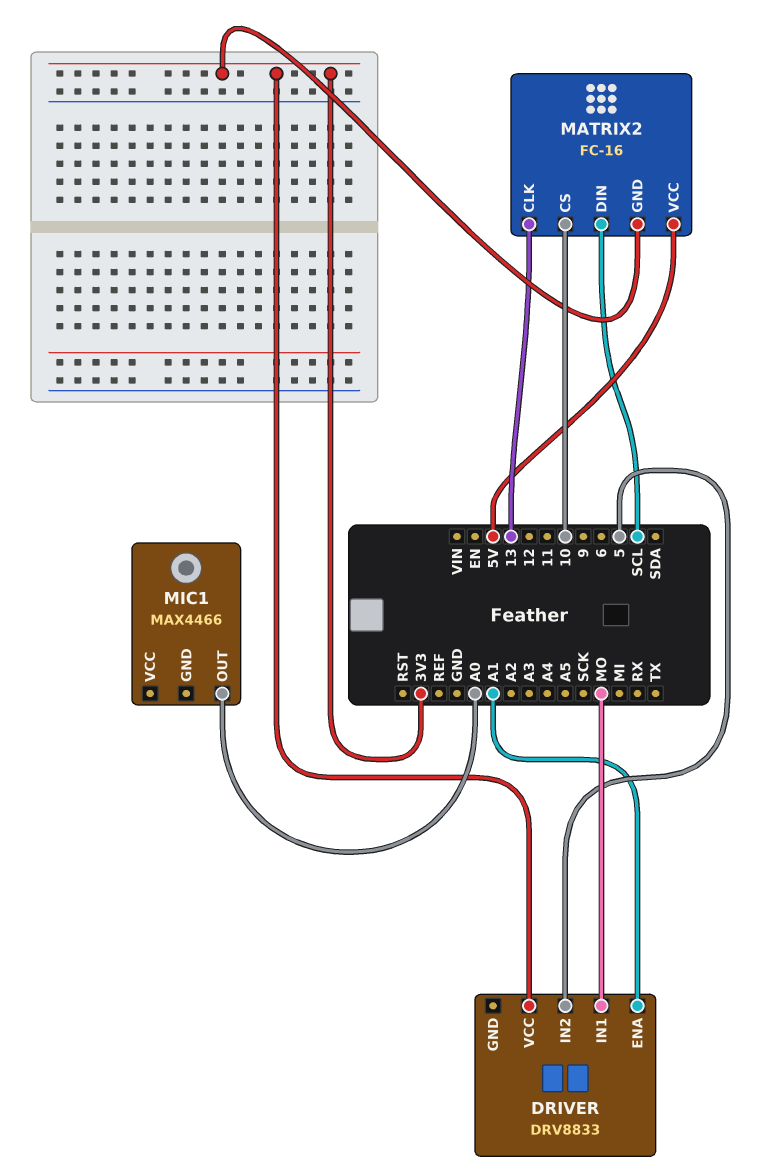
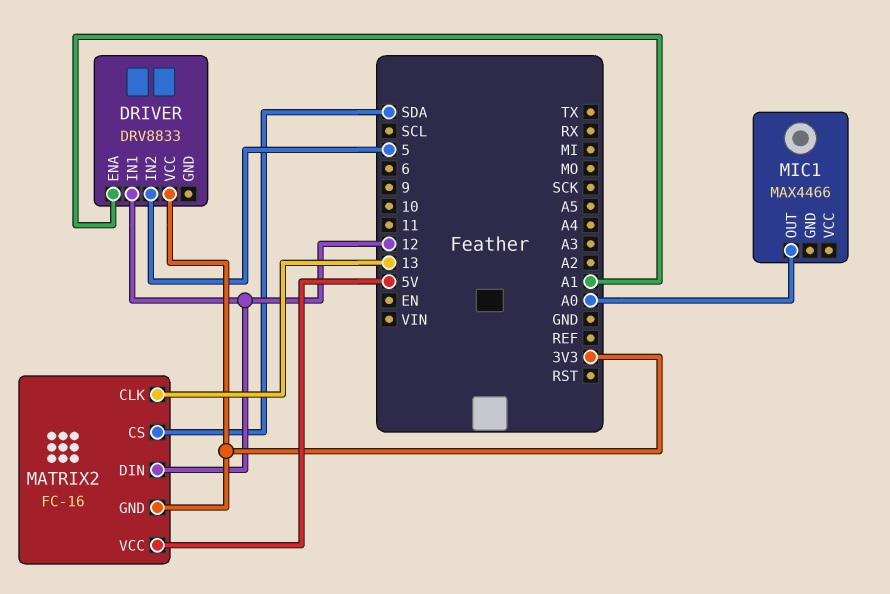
DRIVER pin IN1: MO -> 12
MATRIX2 pin CS: 10 -> SDA
MATRIX2 pin DIN: SCL -> 12

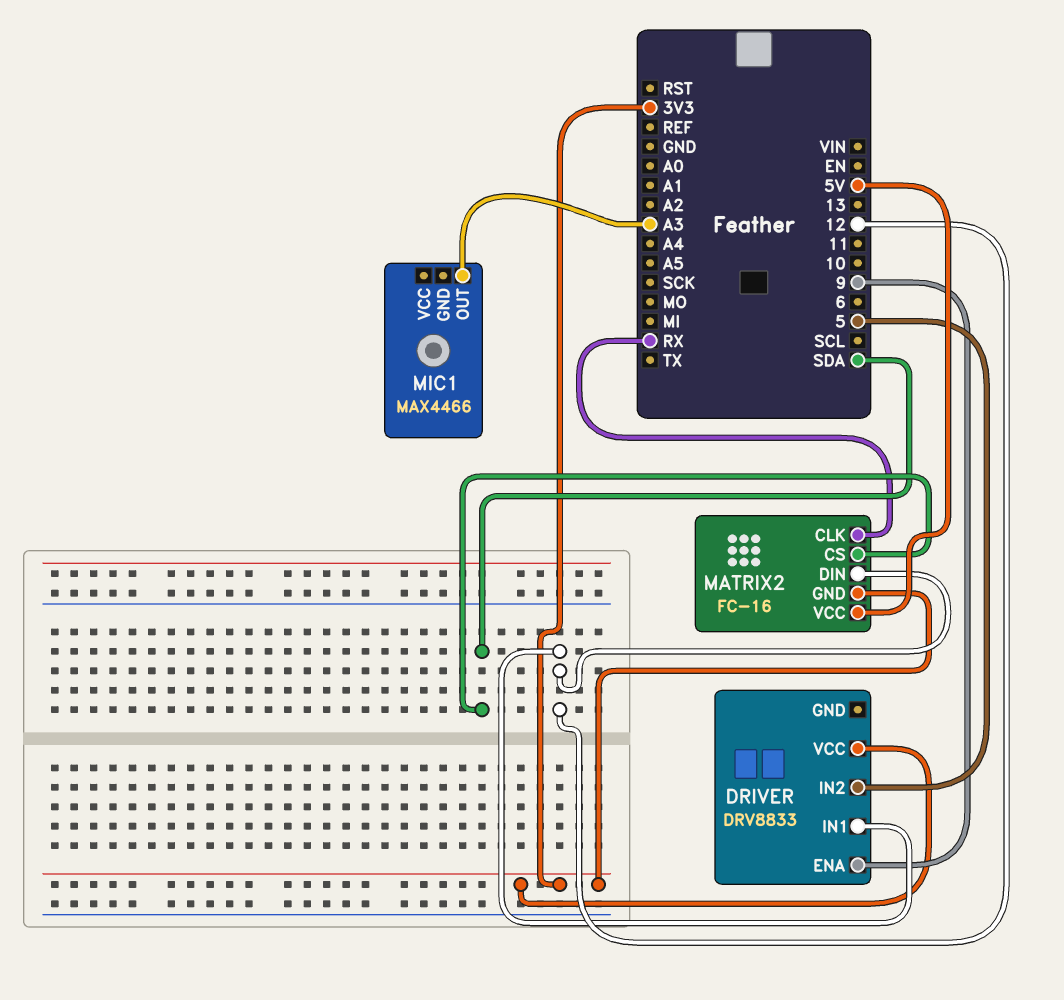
DRIVER pin ENA: A1 -> 9
MATRIX2 pin CLK: 13 -> RX
MIC1 pin OUT: A0 -> A3

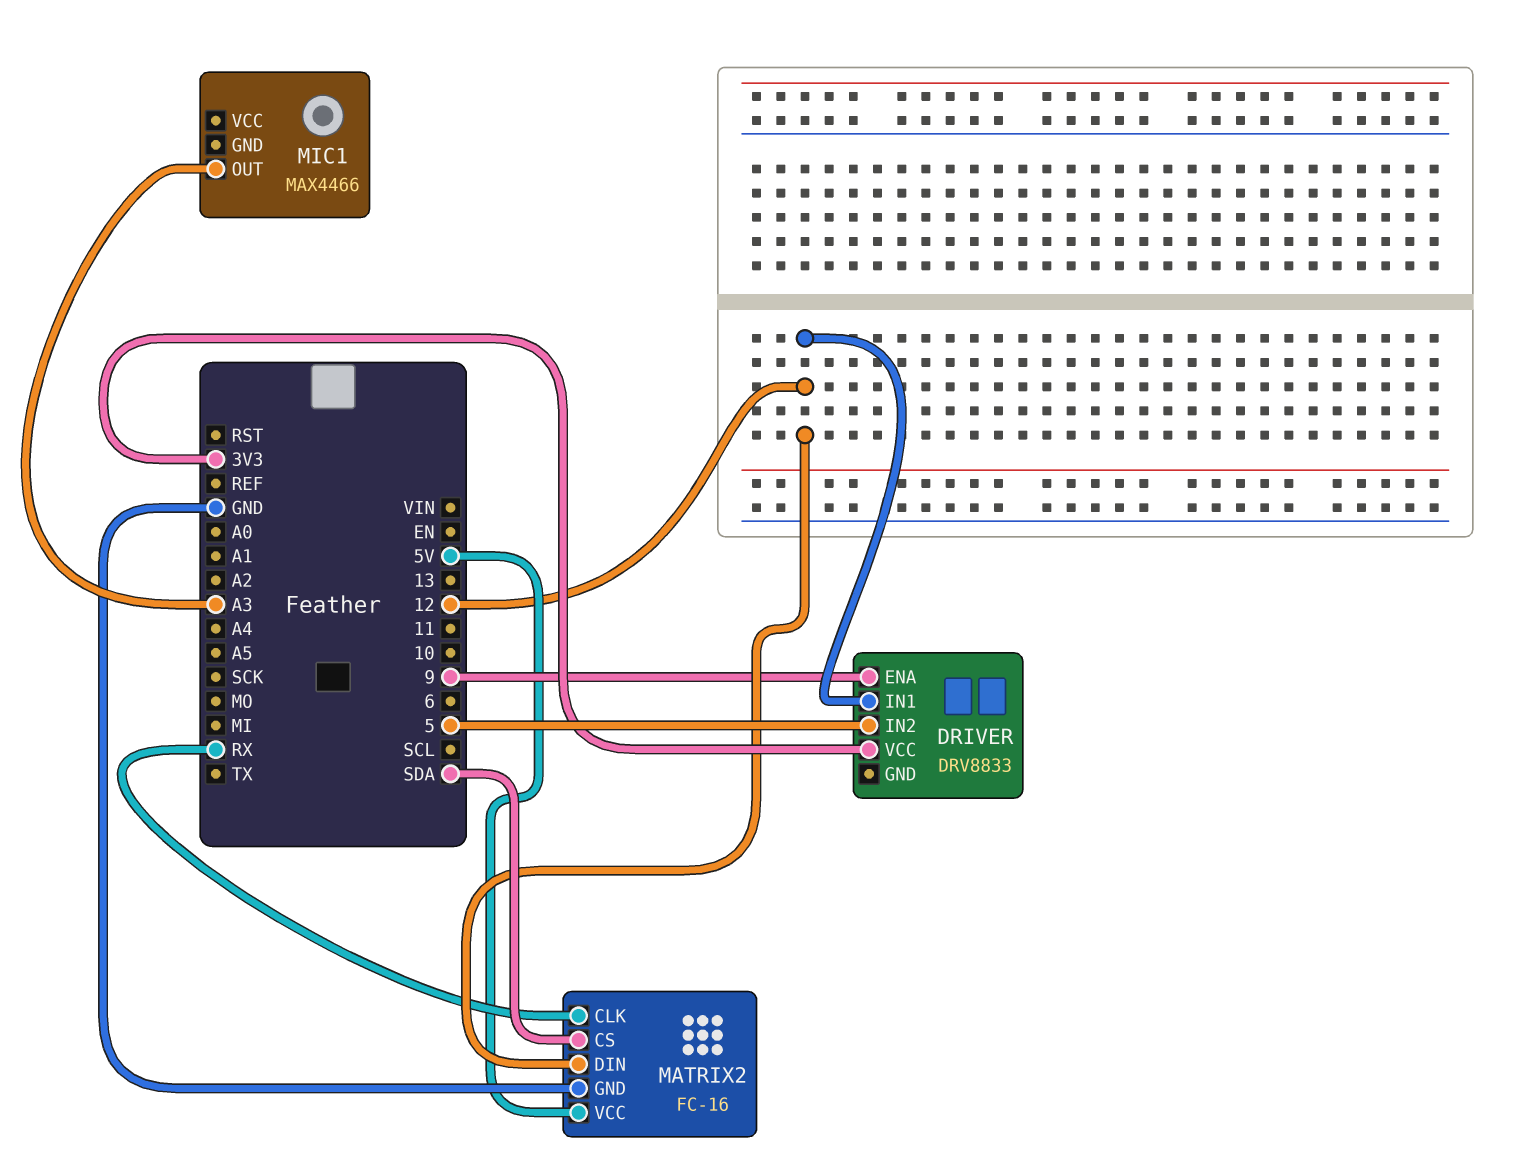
MATRIX2 pin GND: 3V3 -> GND

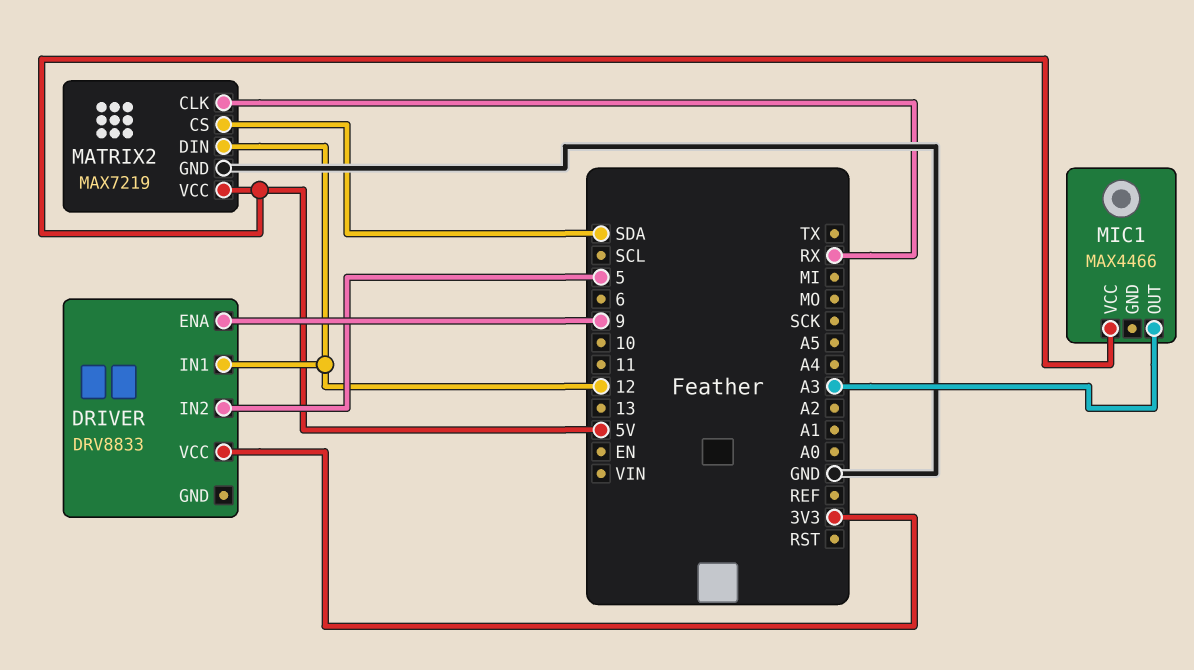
MATRIX2: FC-16 -> MAX7219
MIC1 pin VCC: none -> 5V

